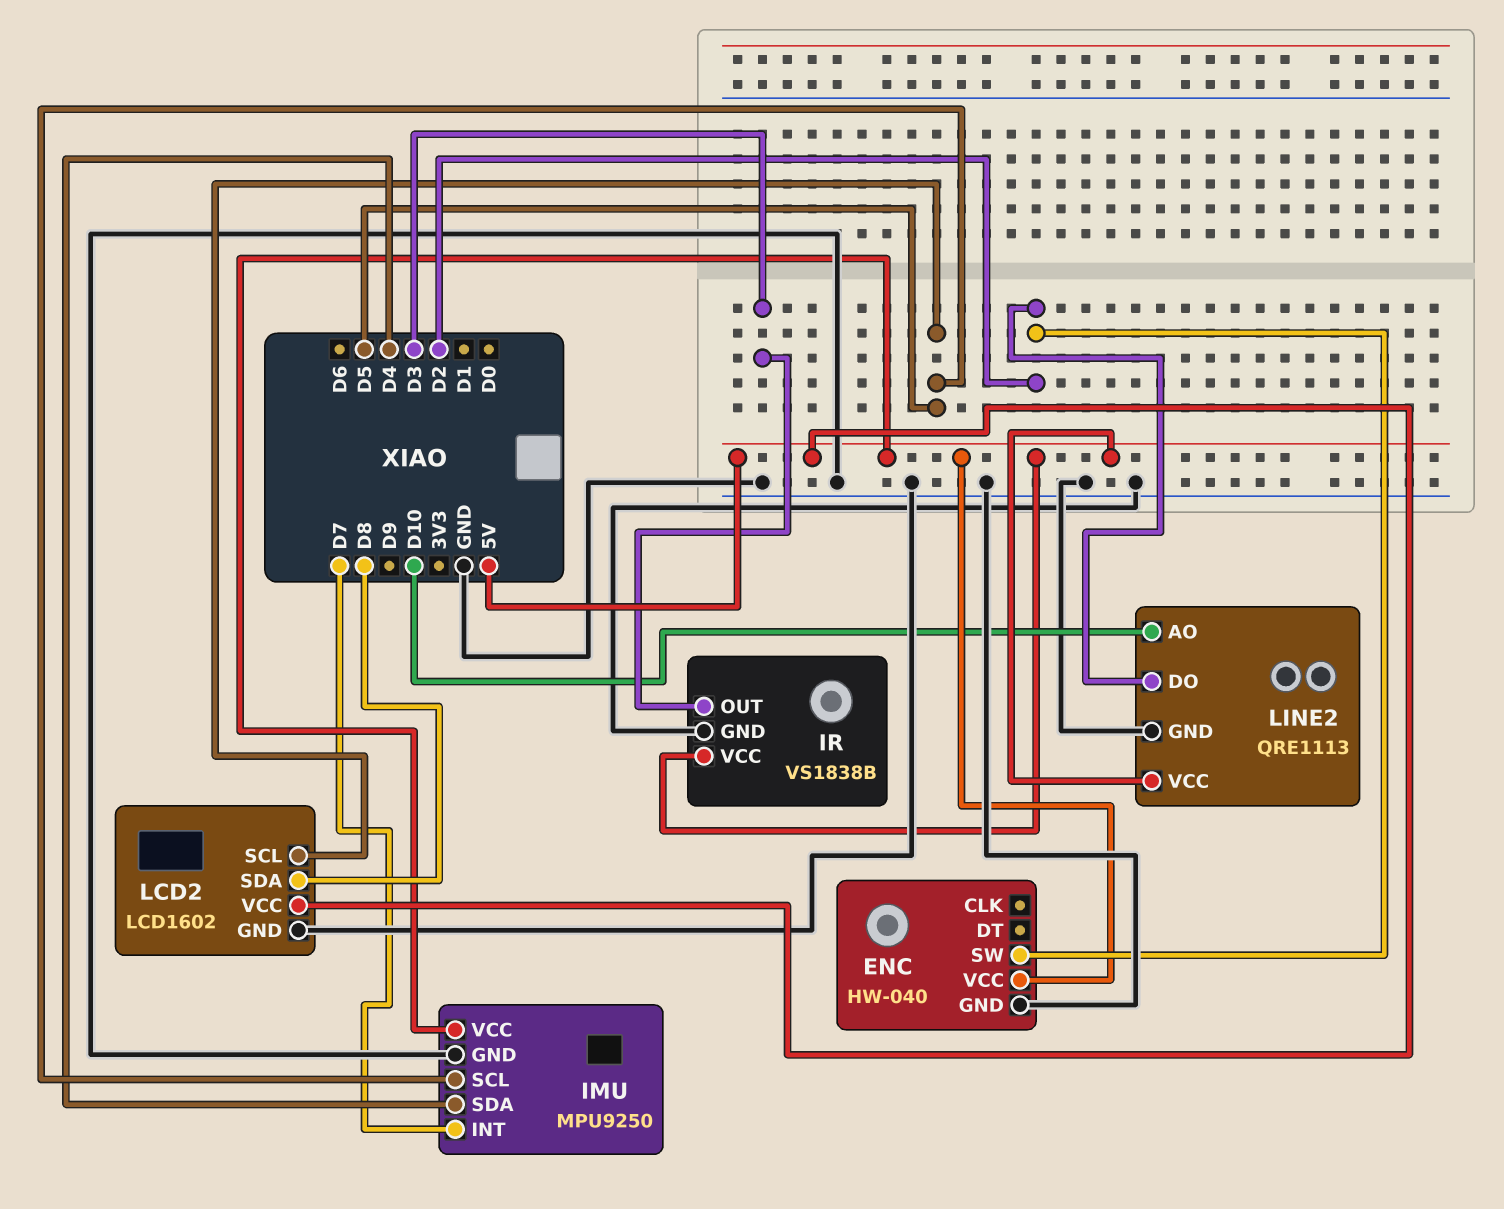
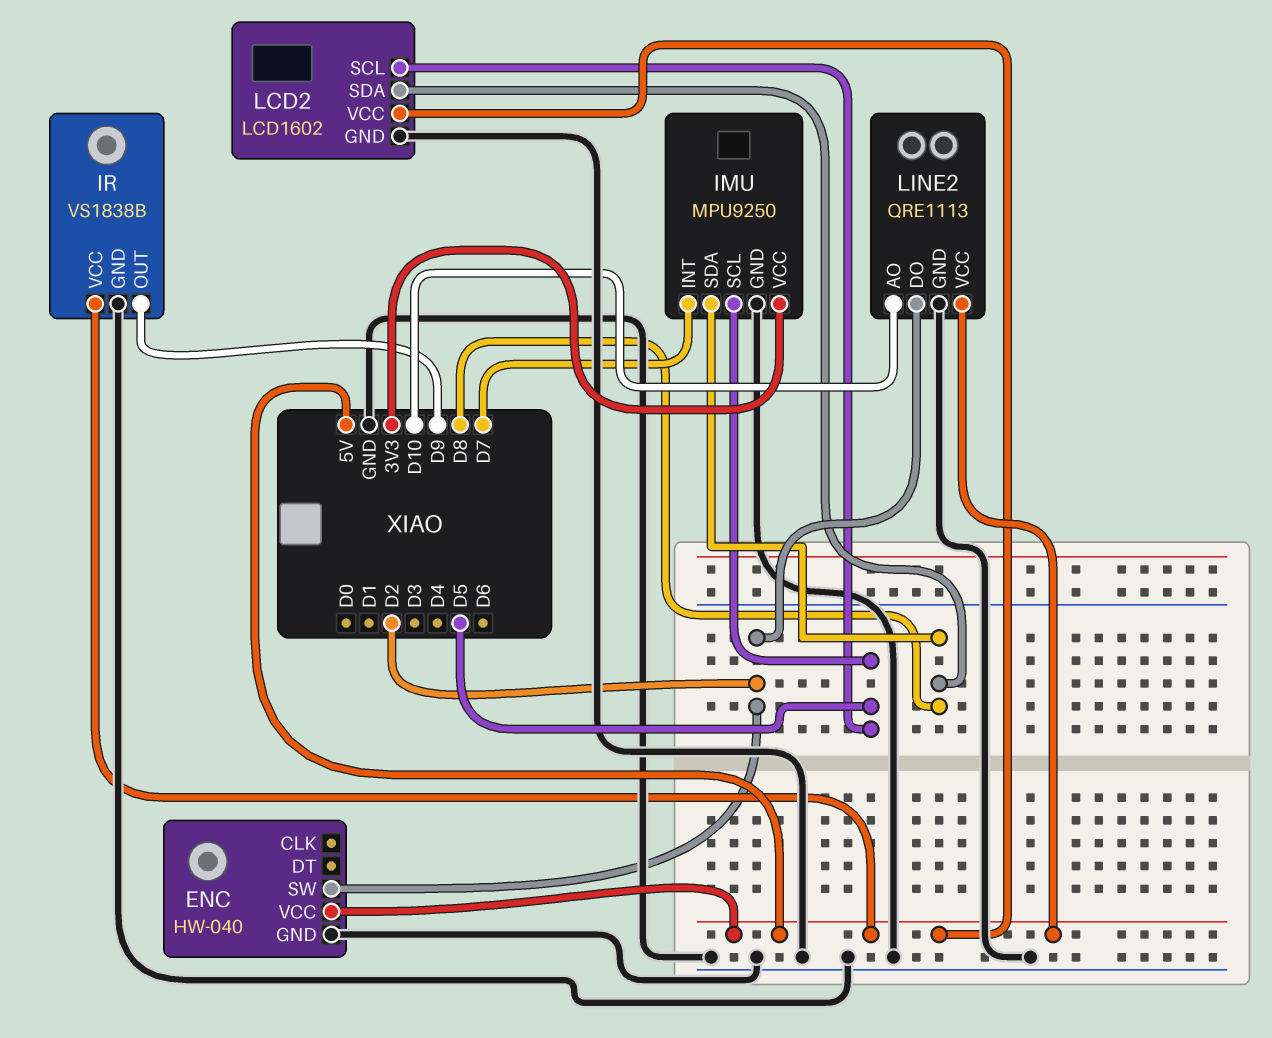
IMU pin SDA: D4 -> D8
IMU pin VCC: 5V -> 3V3
IR pin OUT: D3 -> D9

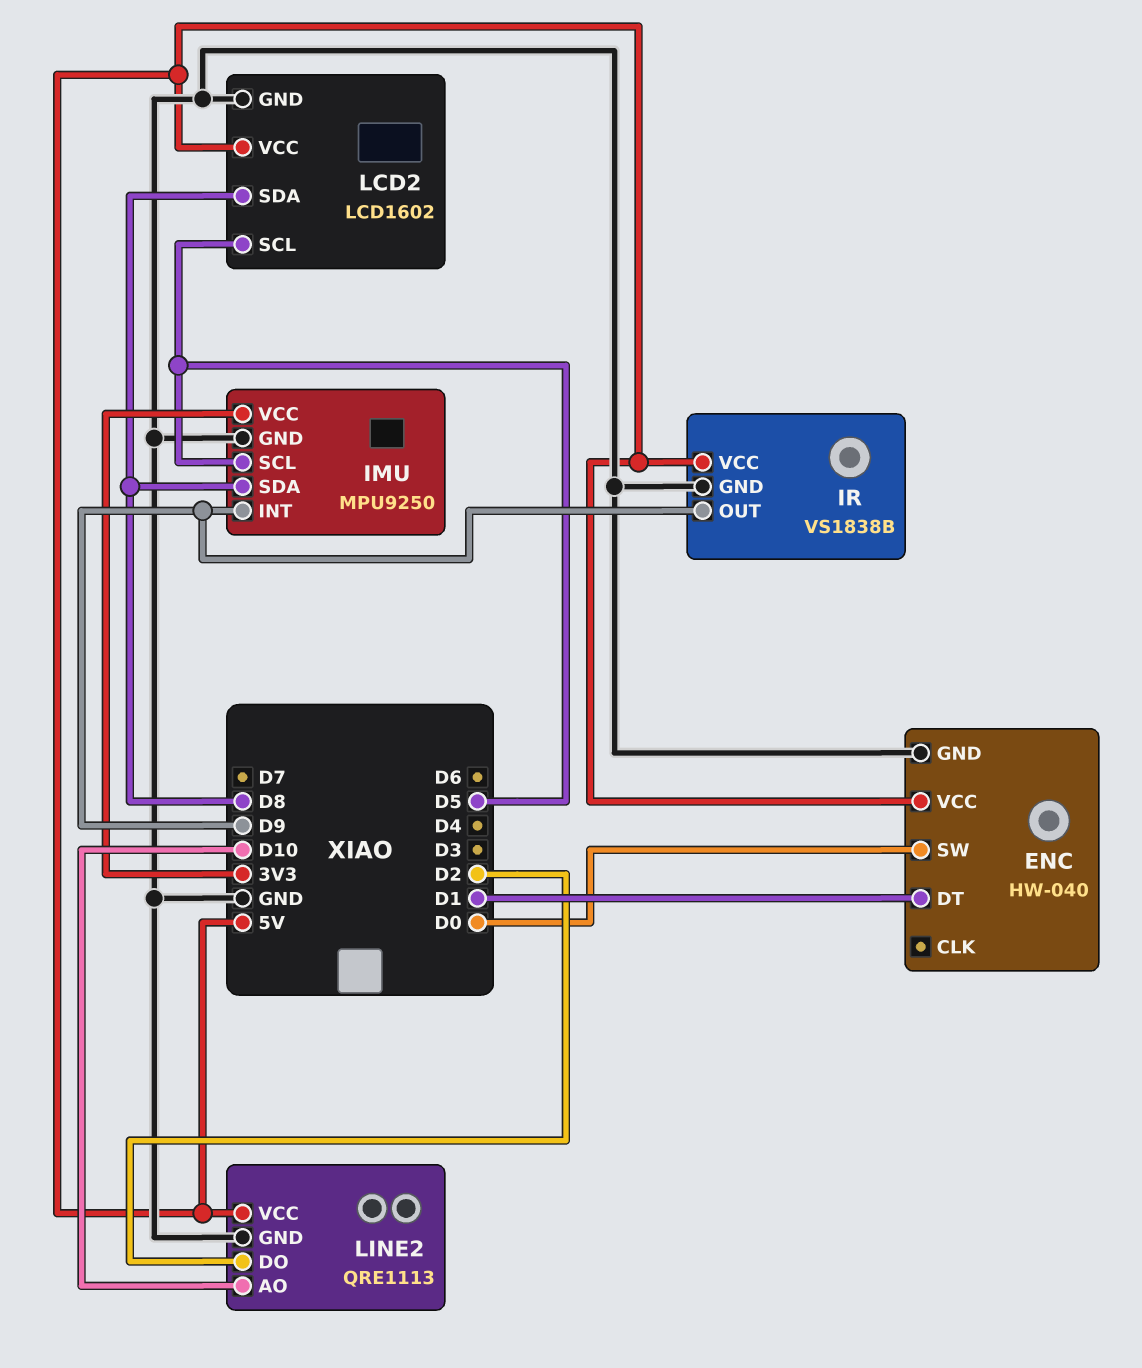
ENC pin DT: none -> D1
ENC pin SW: D2 -> D0
IMU pin INT: D7 -> D9

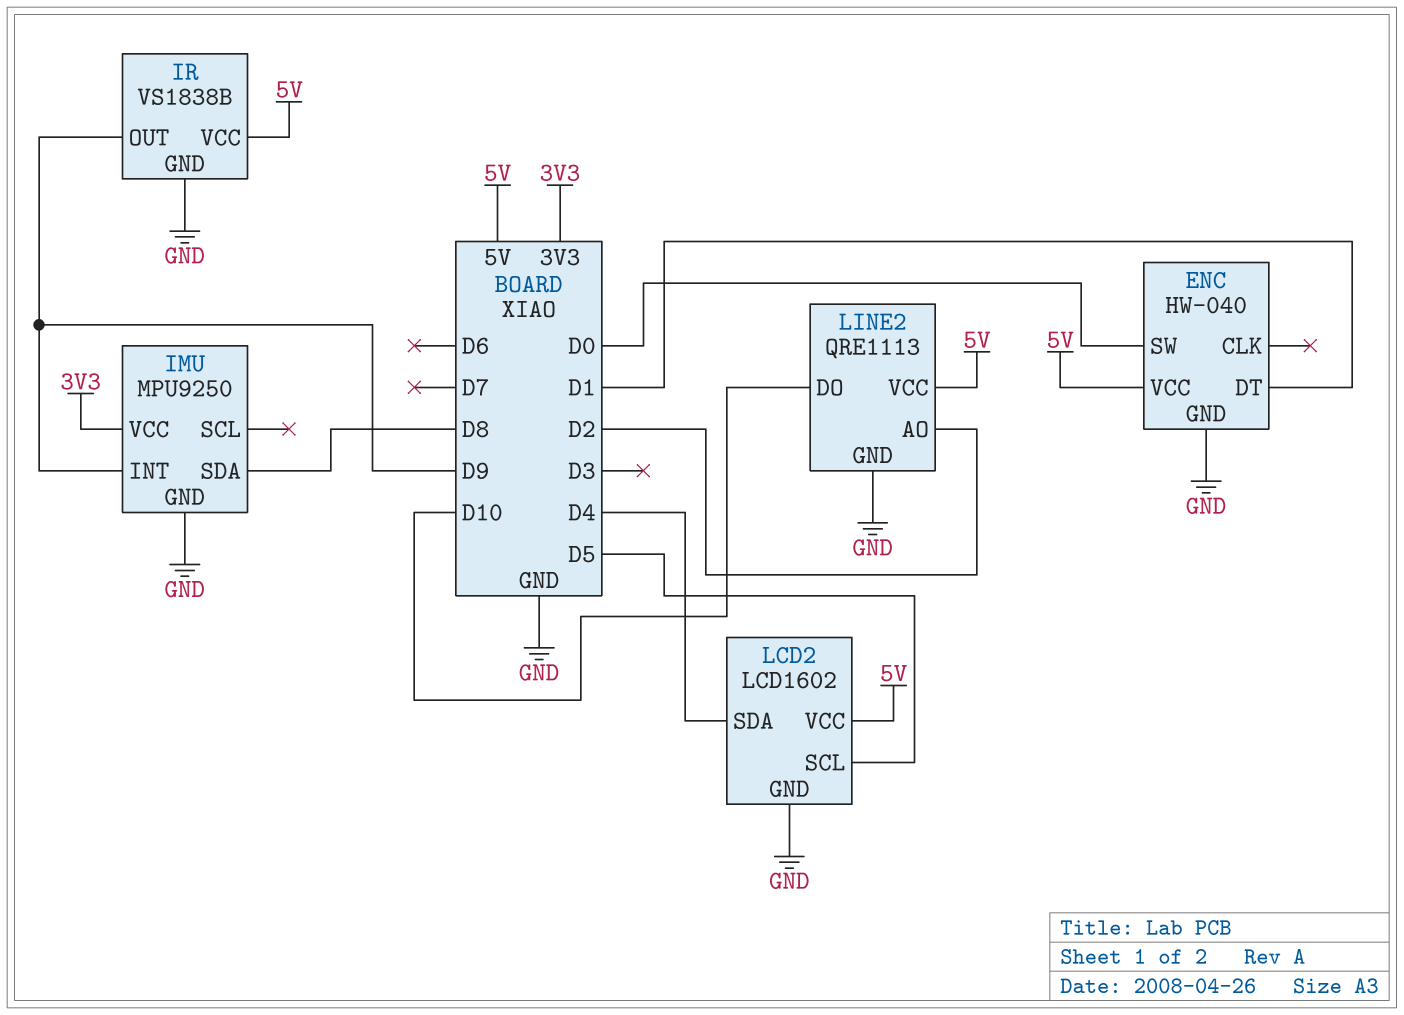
IMU pin SCL: D5 -> none
LCD2 pin SDA: D8 -> D4
LINE2 pin AO: D10 -> D2
LINE2 pin DO: D2 -> D10

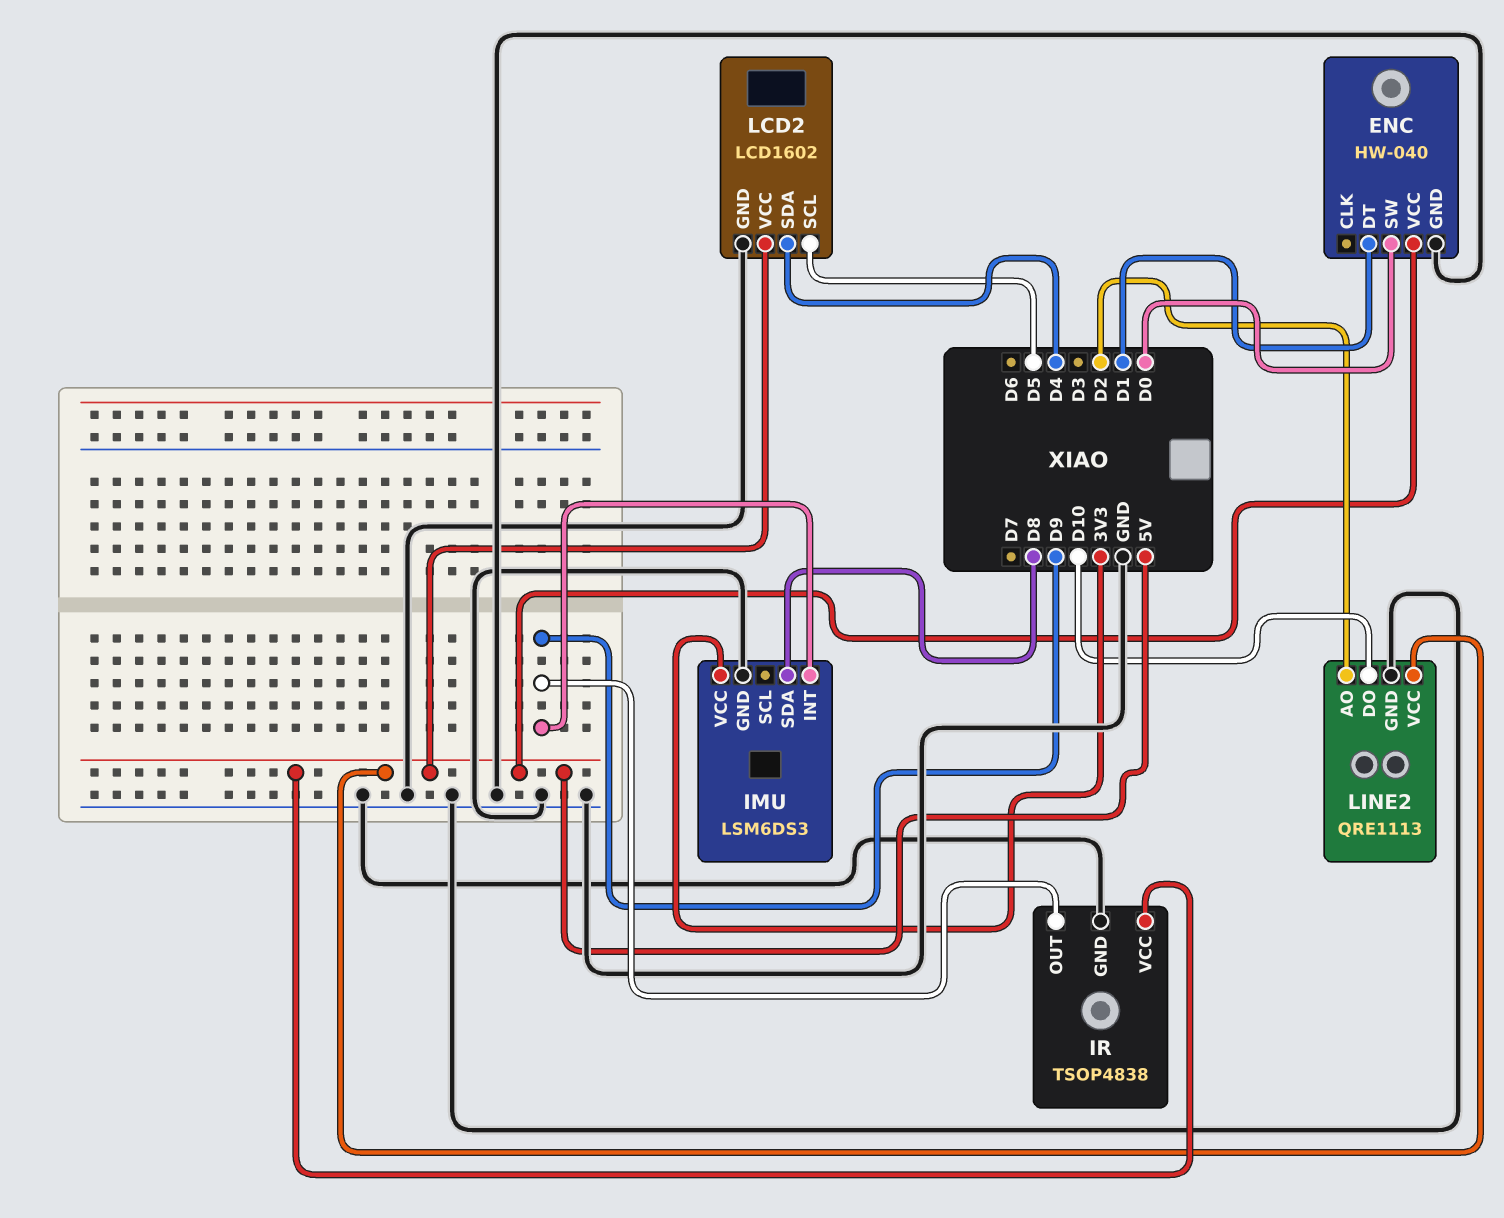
IMU: MPU9250 -> LSM6DS3
IR: VS1838B -> TSOP4838

